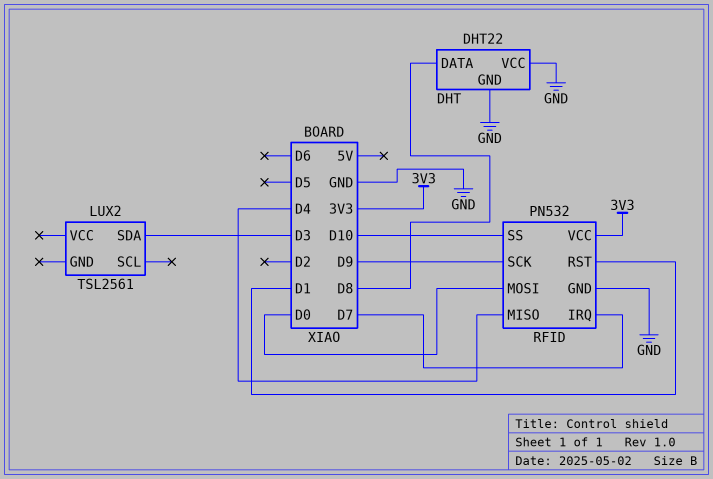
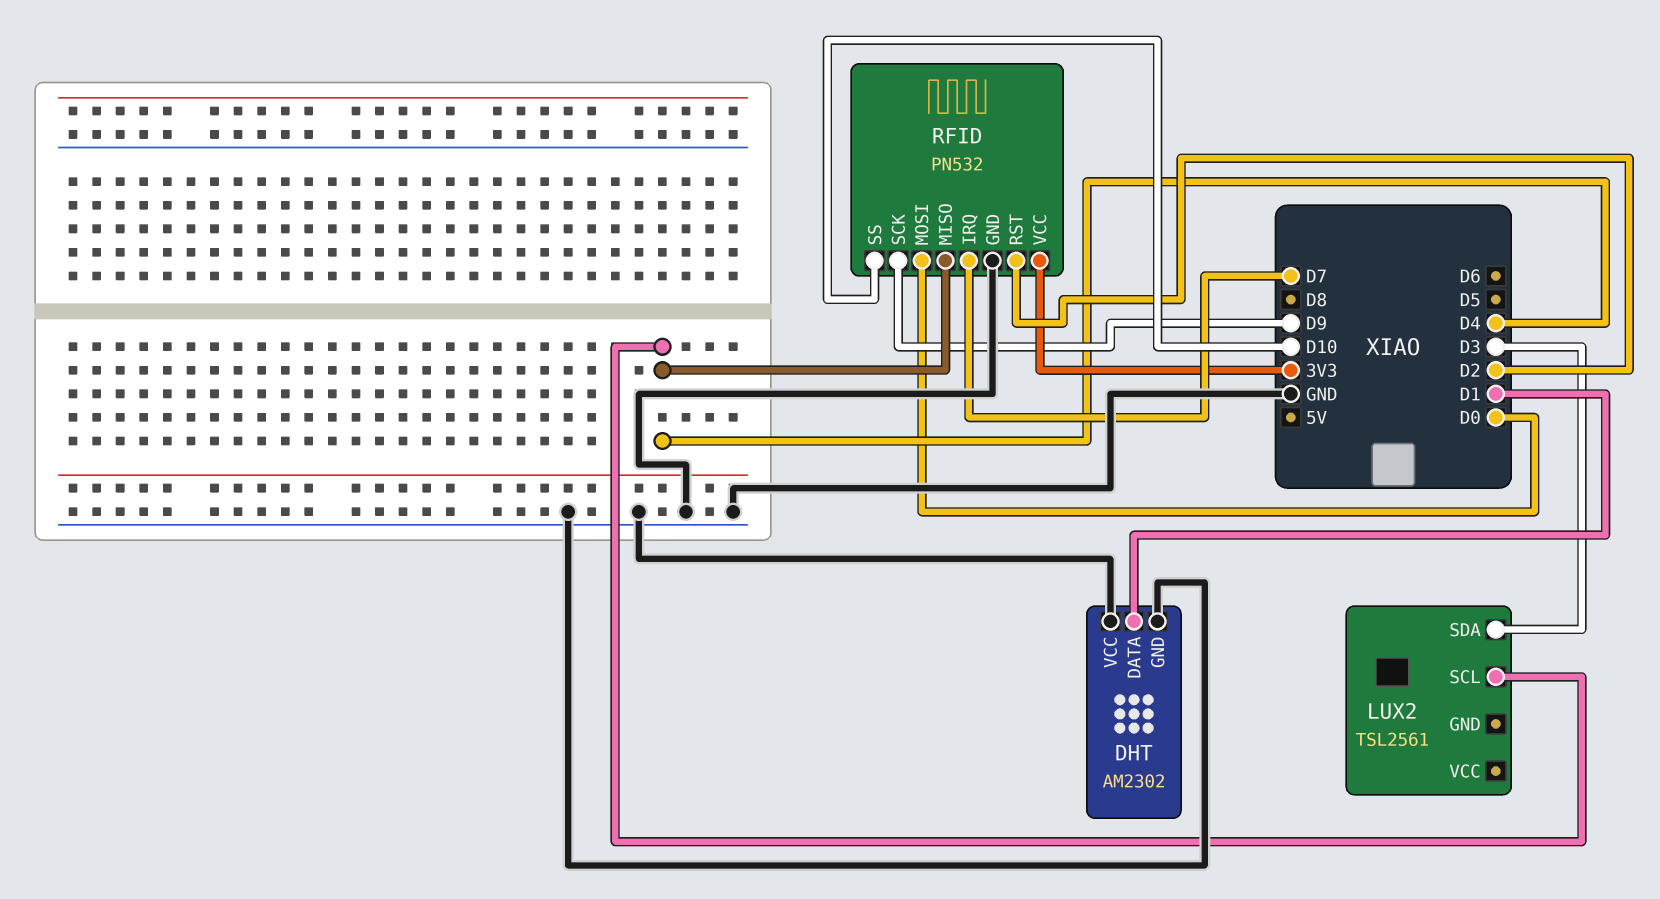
DHT: DHT22 -> AM2302
DHT pin DATA: D8 -> D1
LUX2 pin SCL: none -> D4
RFID pin RST: D1 -> D2

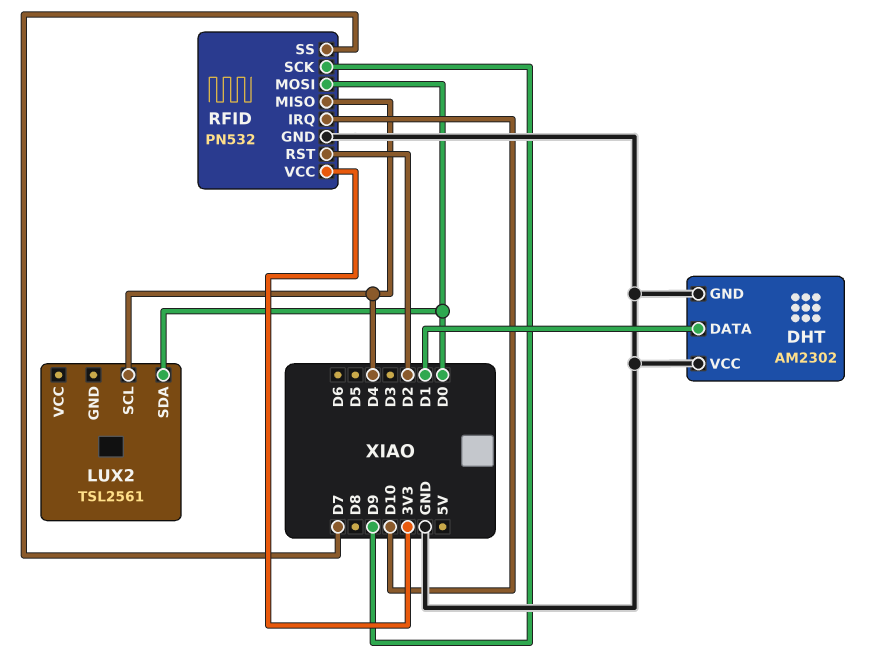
LUX2 pin SDA: D3 -> D0
RFID pin IRQ: D7 -> D10
RFID pin SS: D10 -> D7

